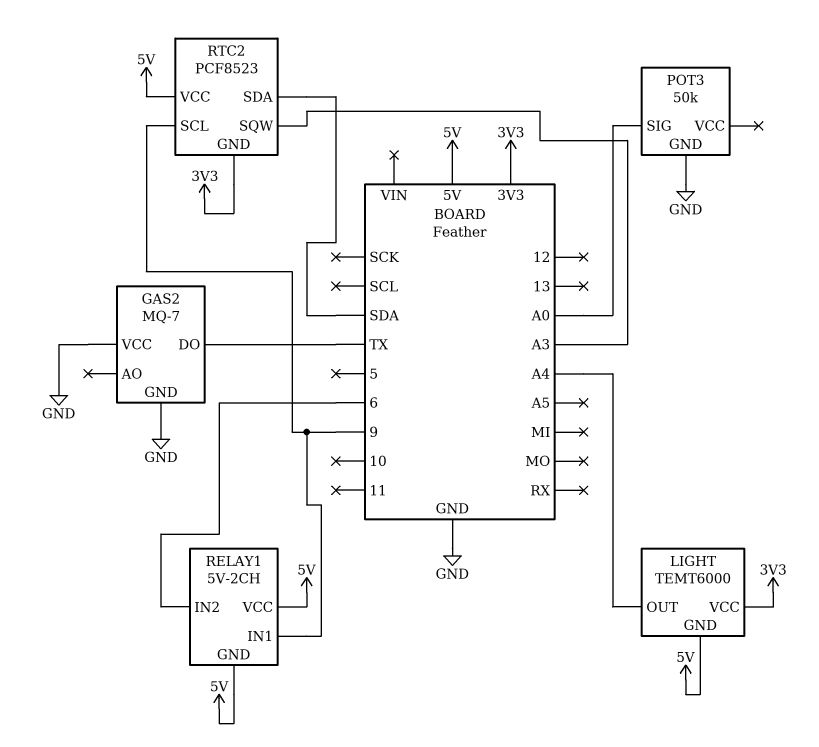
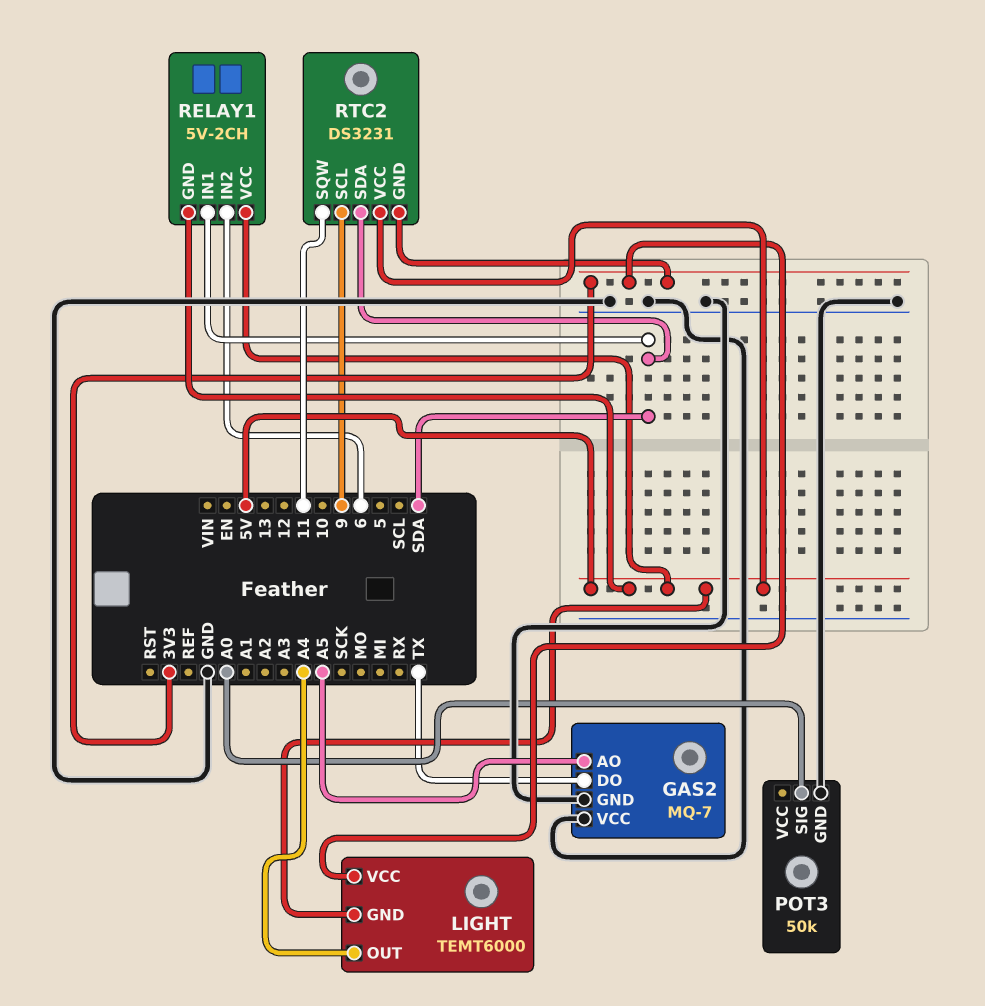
GAS2 pin AO: none -> A5
RELAY1 pin IN1: 9 -> SDA
RTC2: PCF8523 -> DS3231
RTC2 pin SQW: A3 -> 11

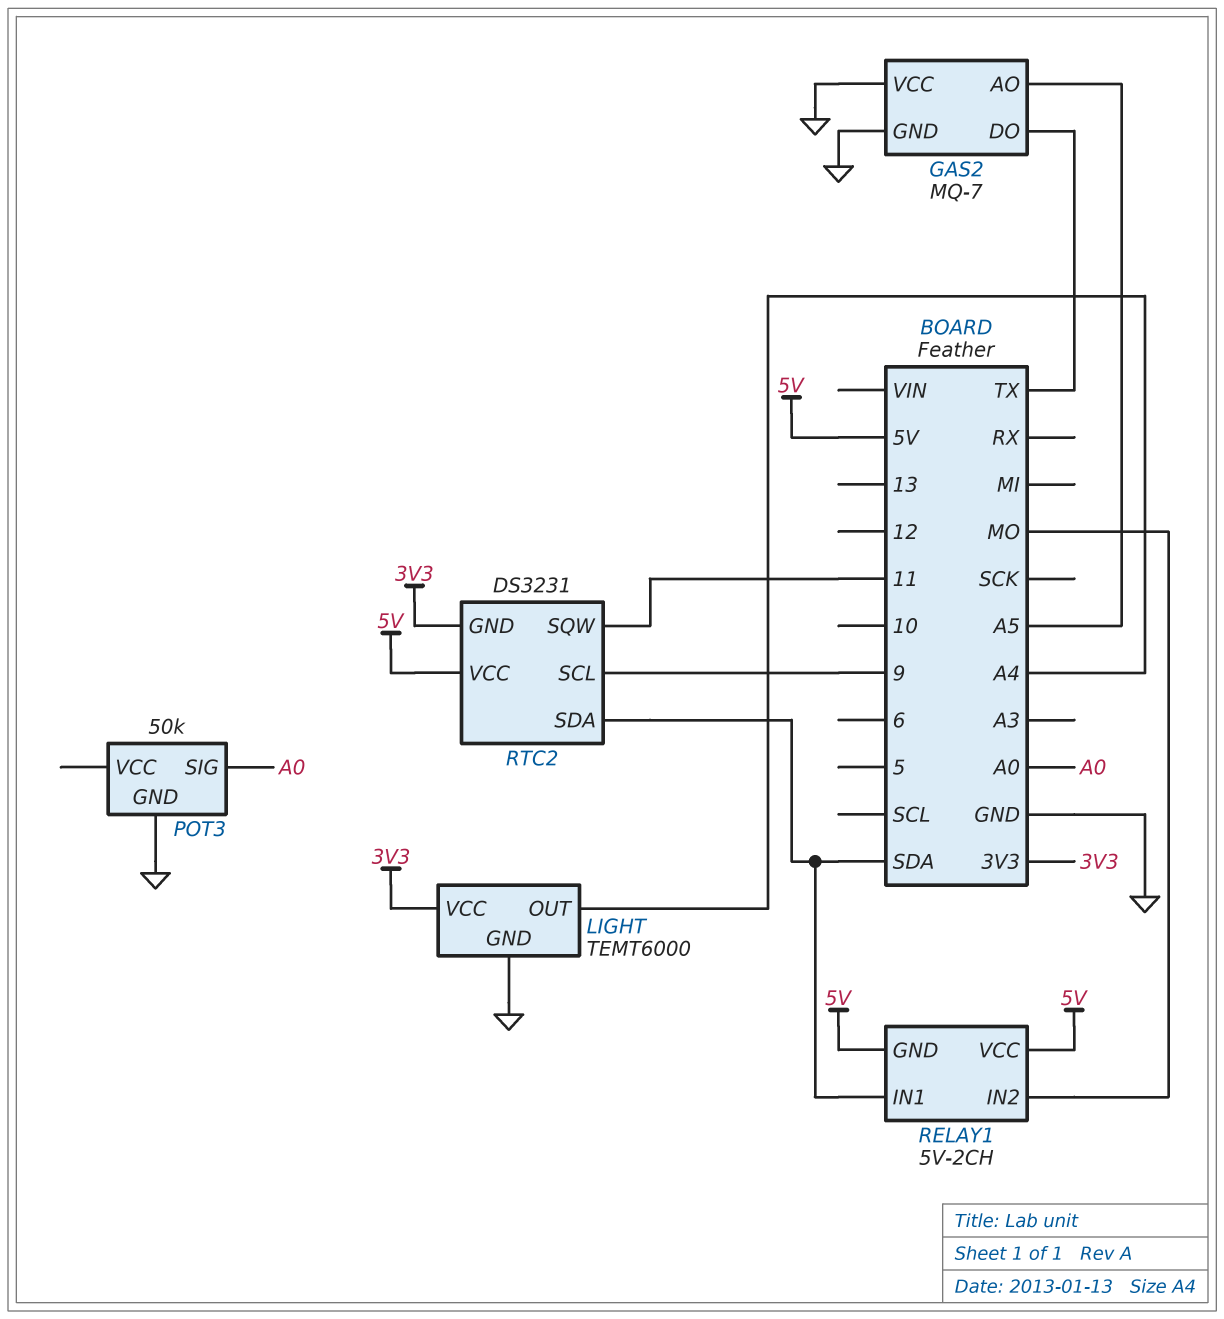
LIGHT pin GND: 5V -> GND
RELAY1 pin IN2: 6 -> MO

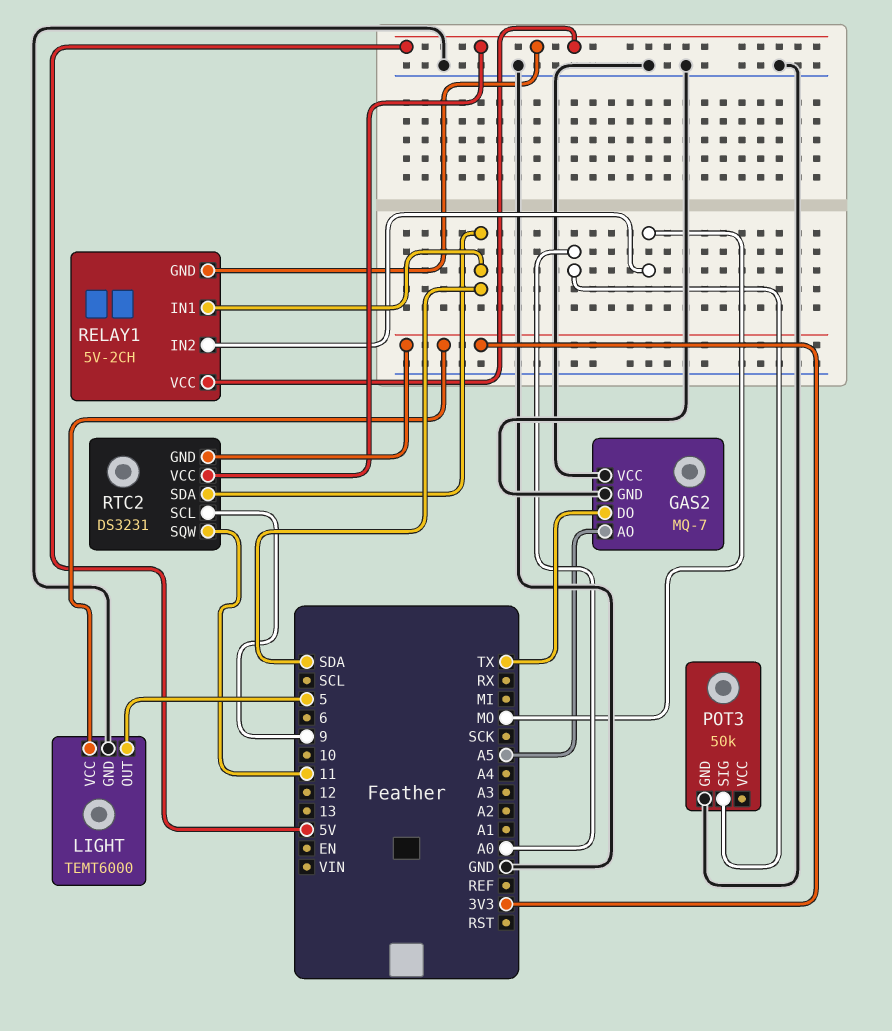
LIGHT pin OUT: A4 -> 5

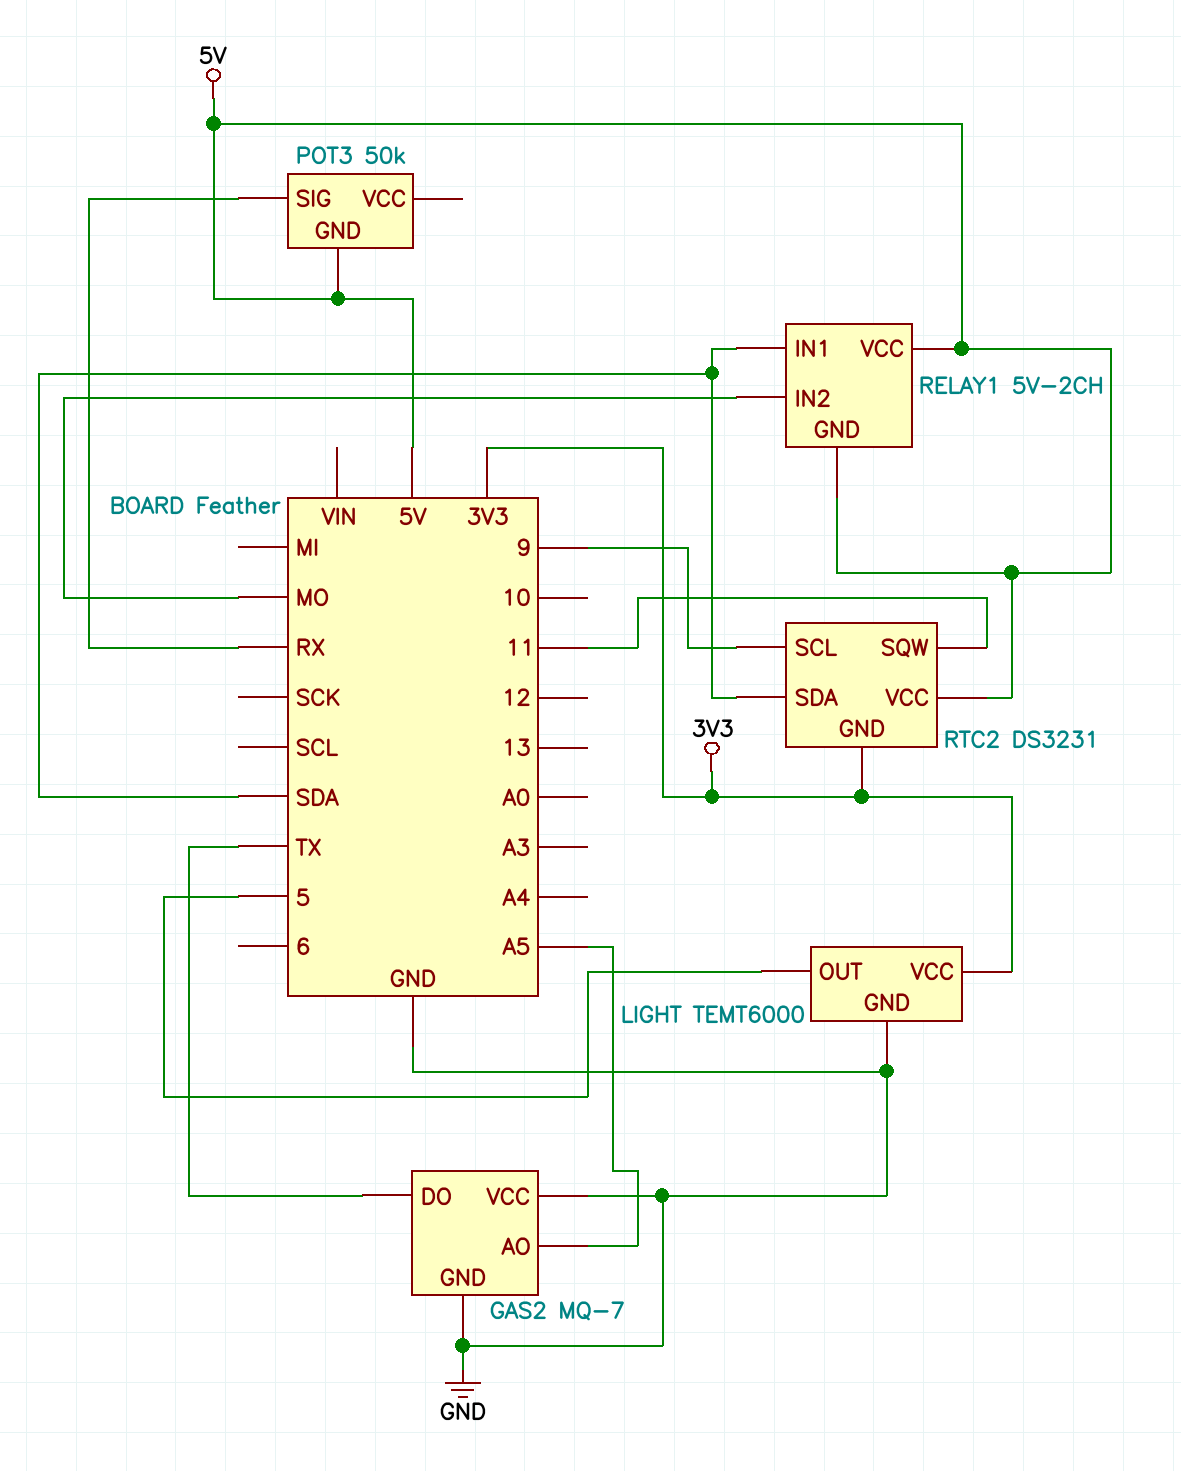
POT3 pin GND: GND -> 5V
POT3 pin SIG: A0 -> RX

